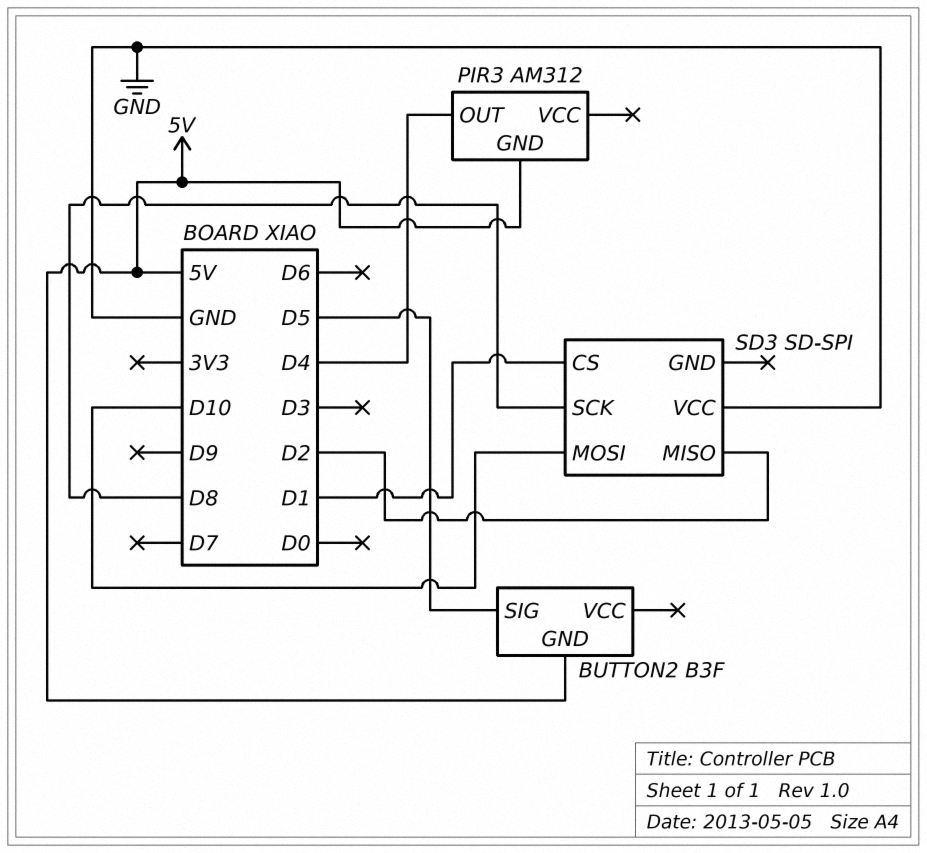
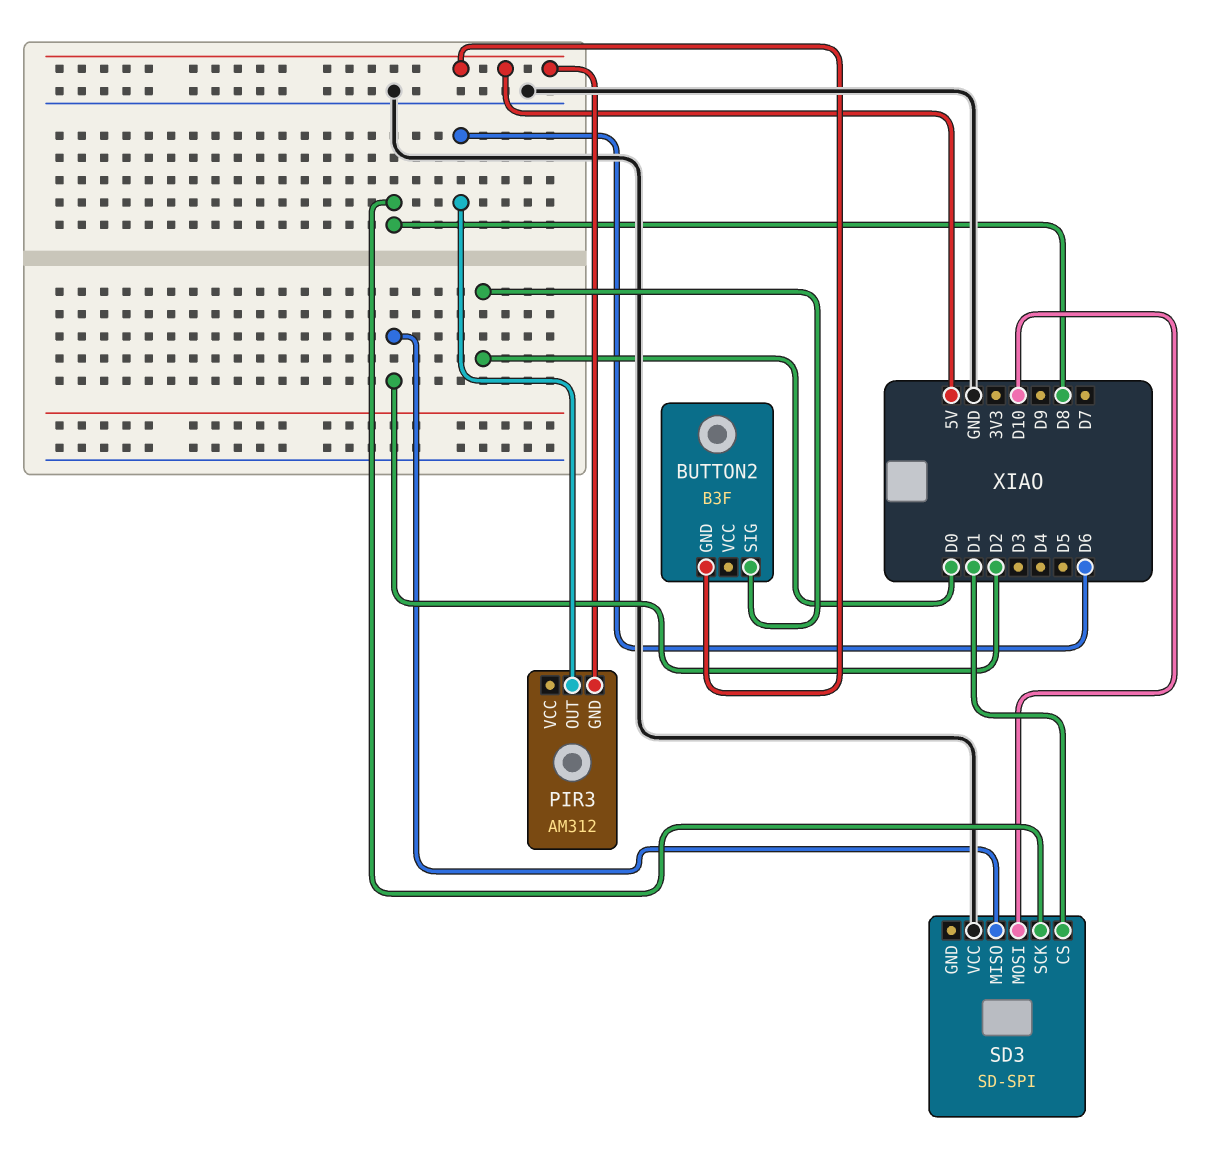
BUTTON2 pin SIG: D5 -> D0
PIR3 pin OUT: D4 -> D6

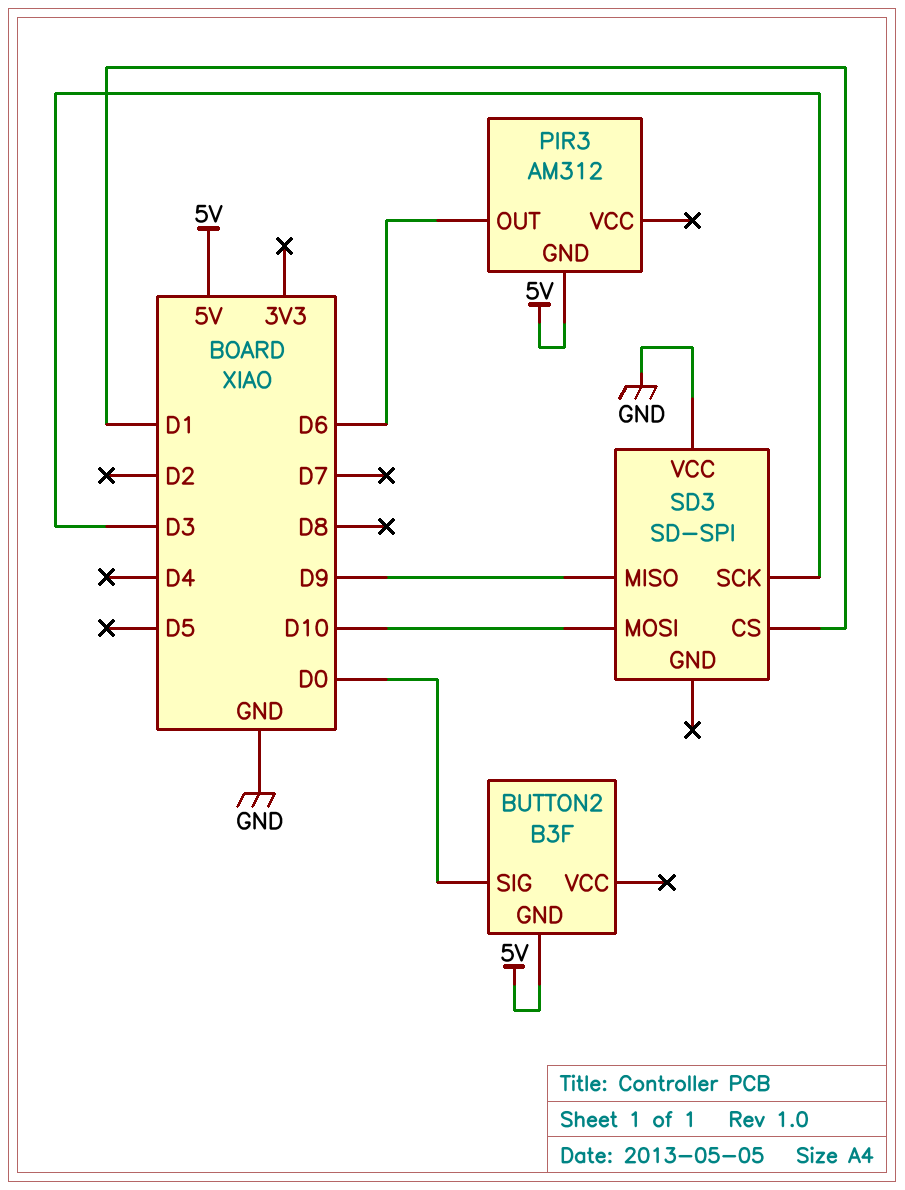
SD3 pin MISO: D2 -> D9
SD3 pin SCK: D8 -> D3

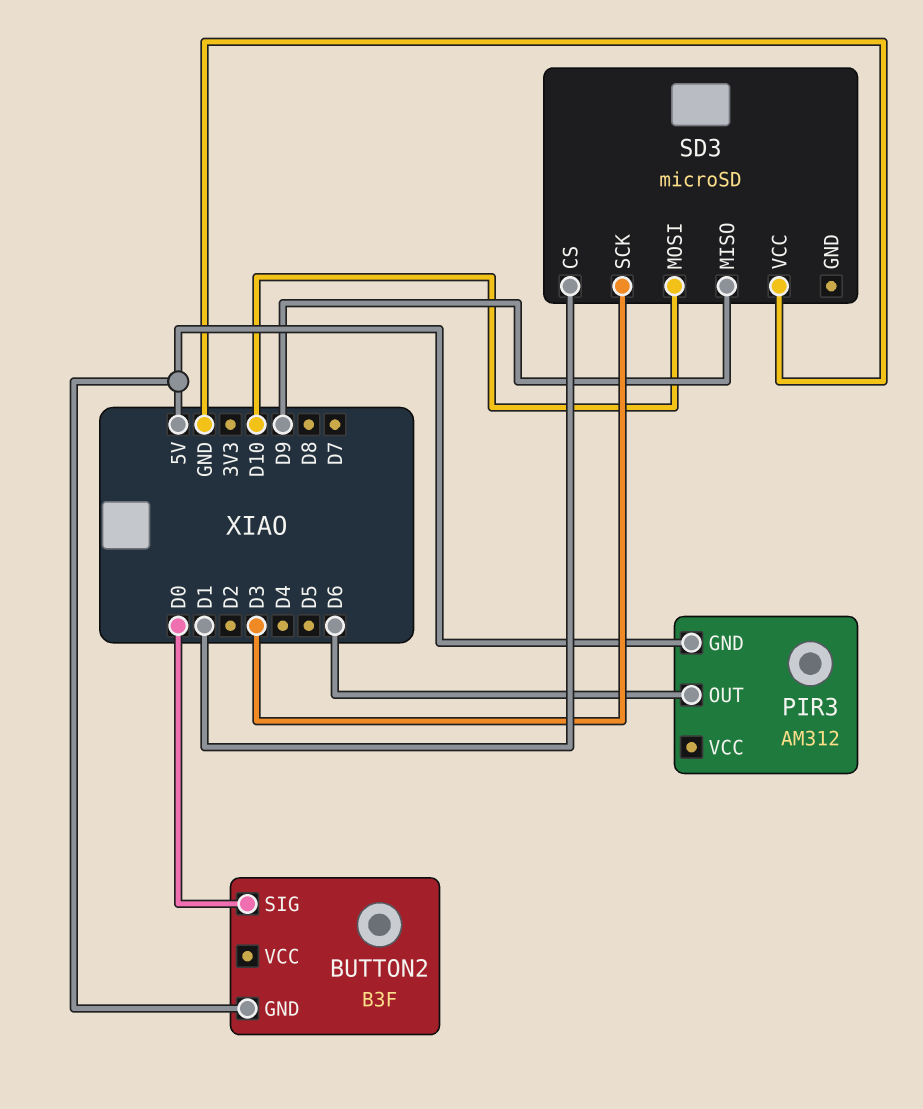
SD3: SD-SPI -> microSD

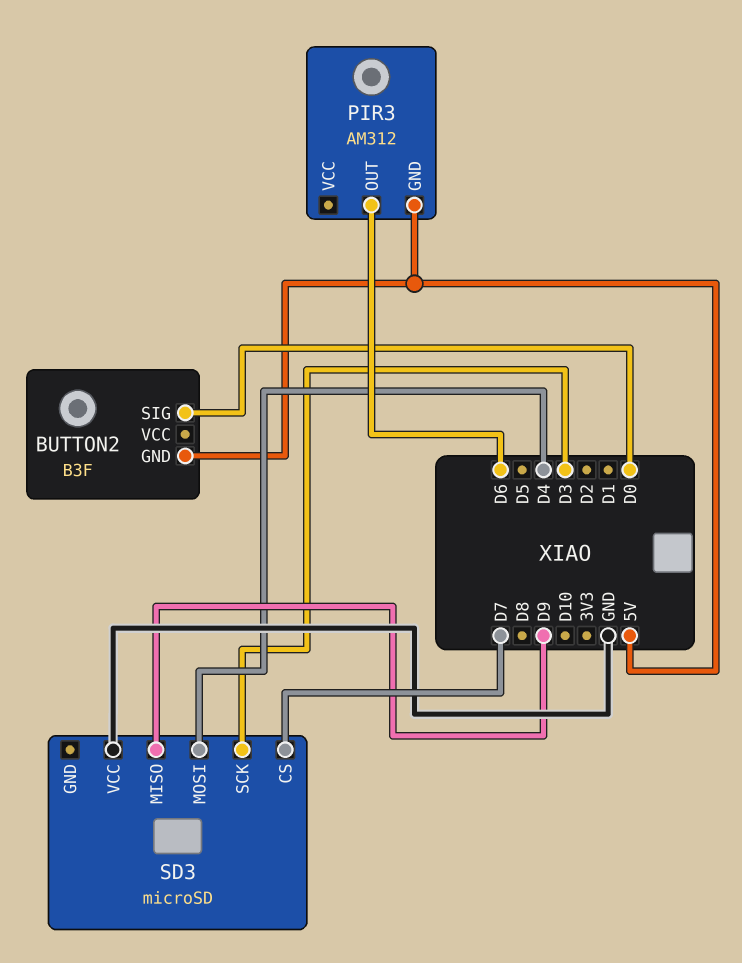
SD3 pin CS: D1 -> D7
SD3 pin MOSI: D10 -> D4

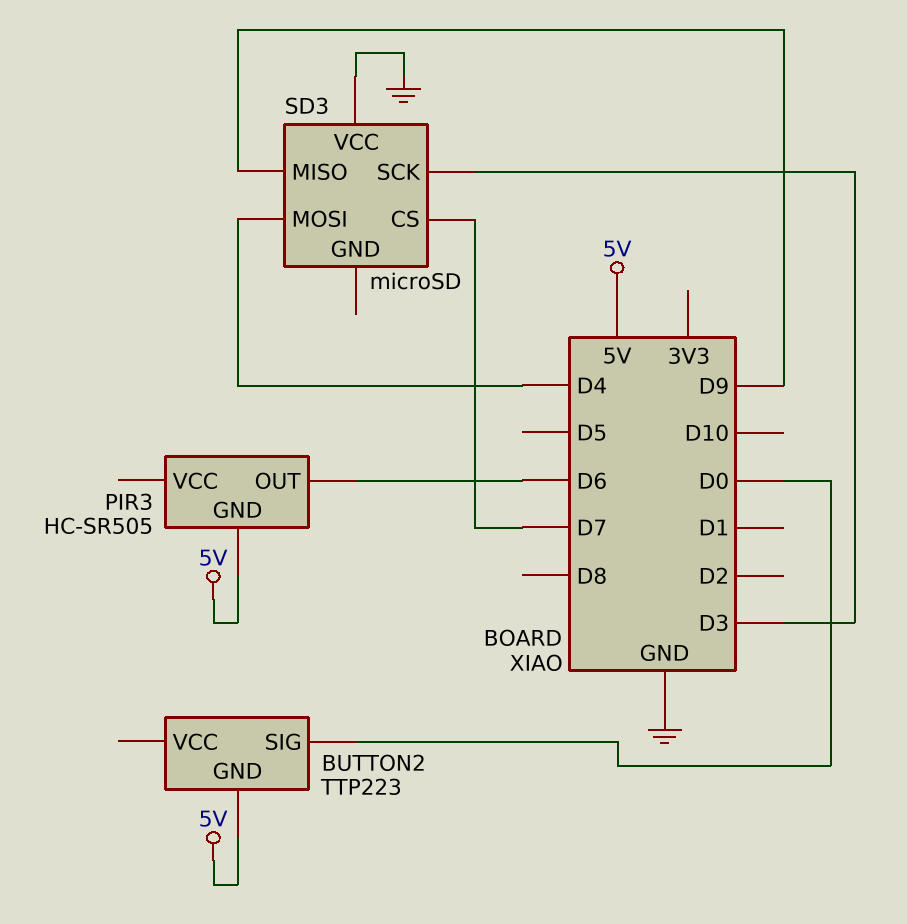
BUTTON2: B3F -> TTP223
PIR3: AM312 -> HC-SR505

